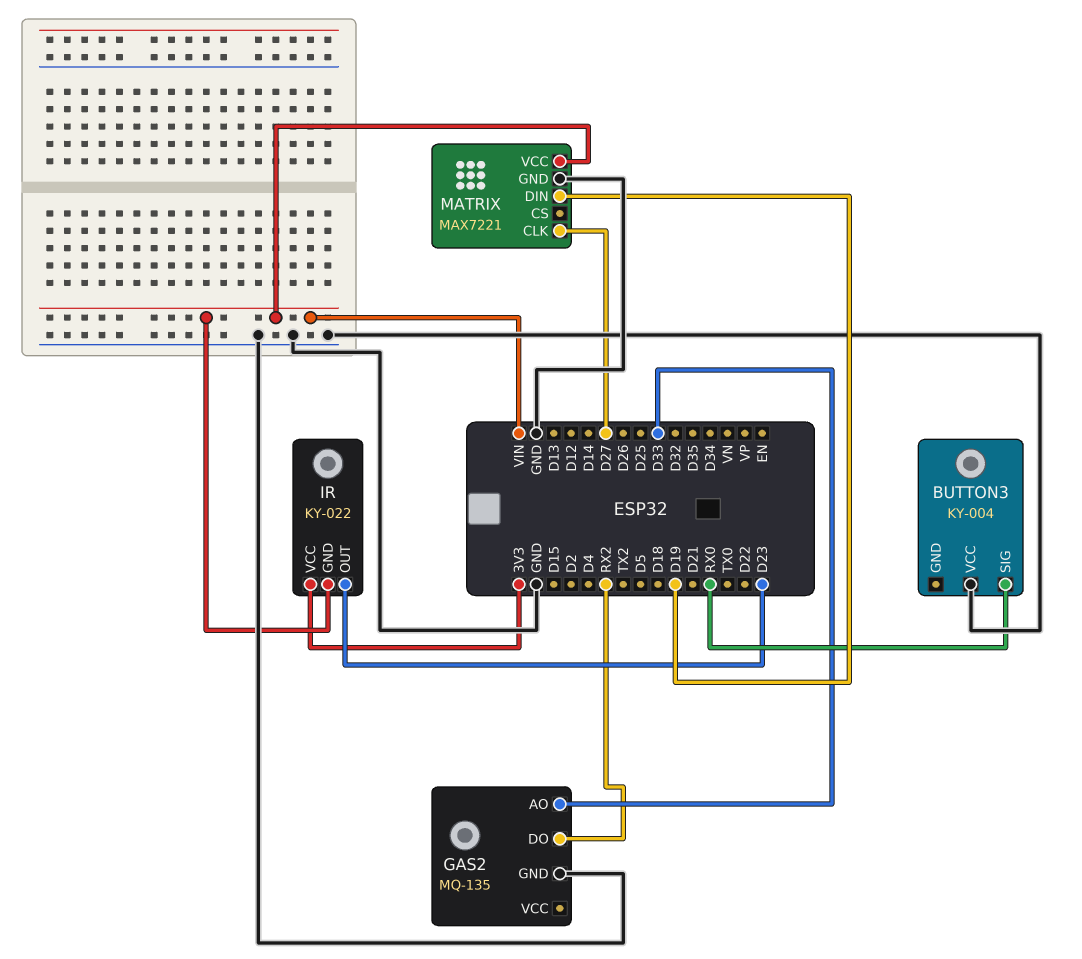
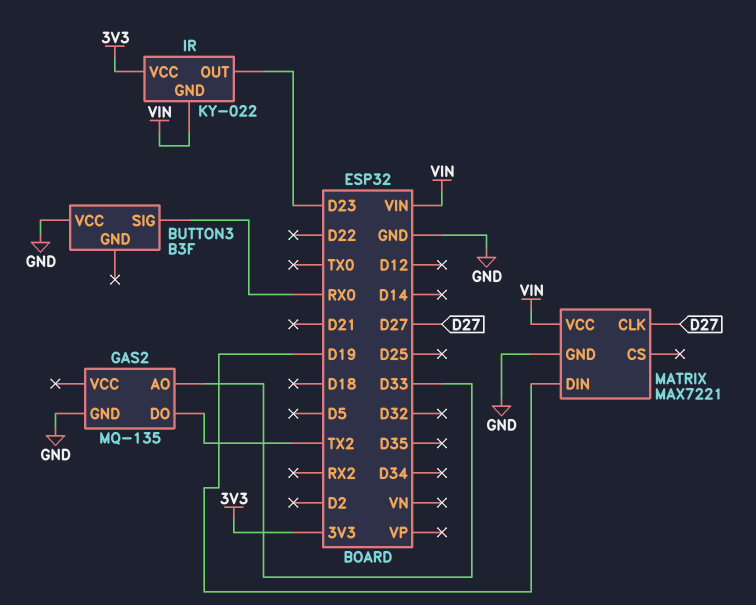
BUTTON3: KY-004 -> B3F
GAS2 pin DO: RX2 -> TX2

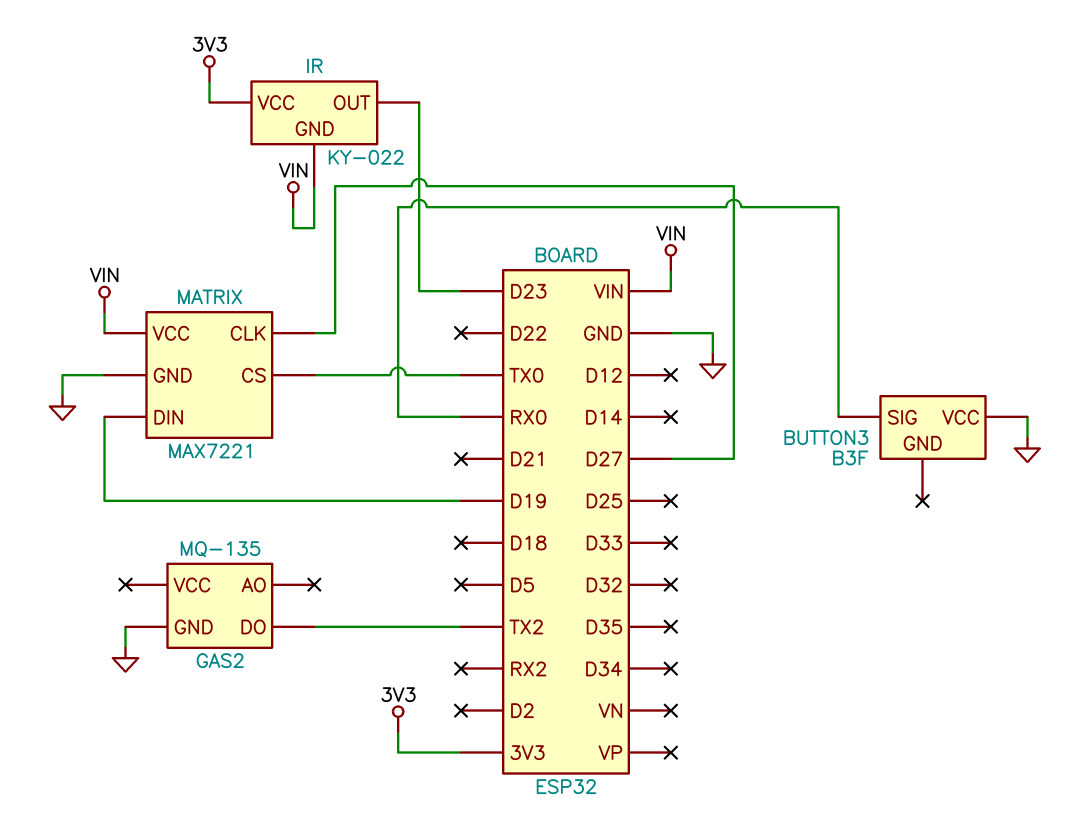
GAS2 pin AO: D33 -> none
MATRIX pin CS: none -> TX0

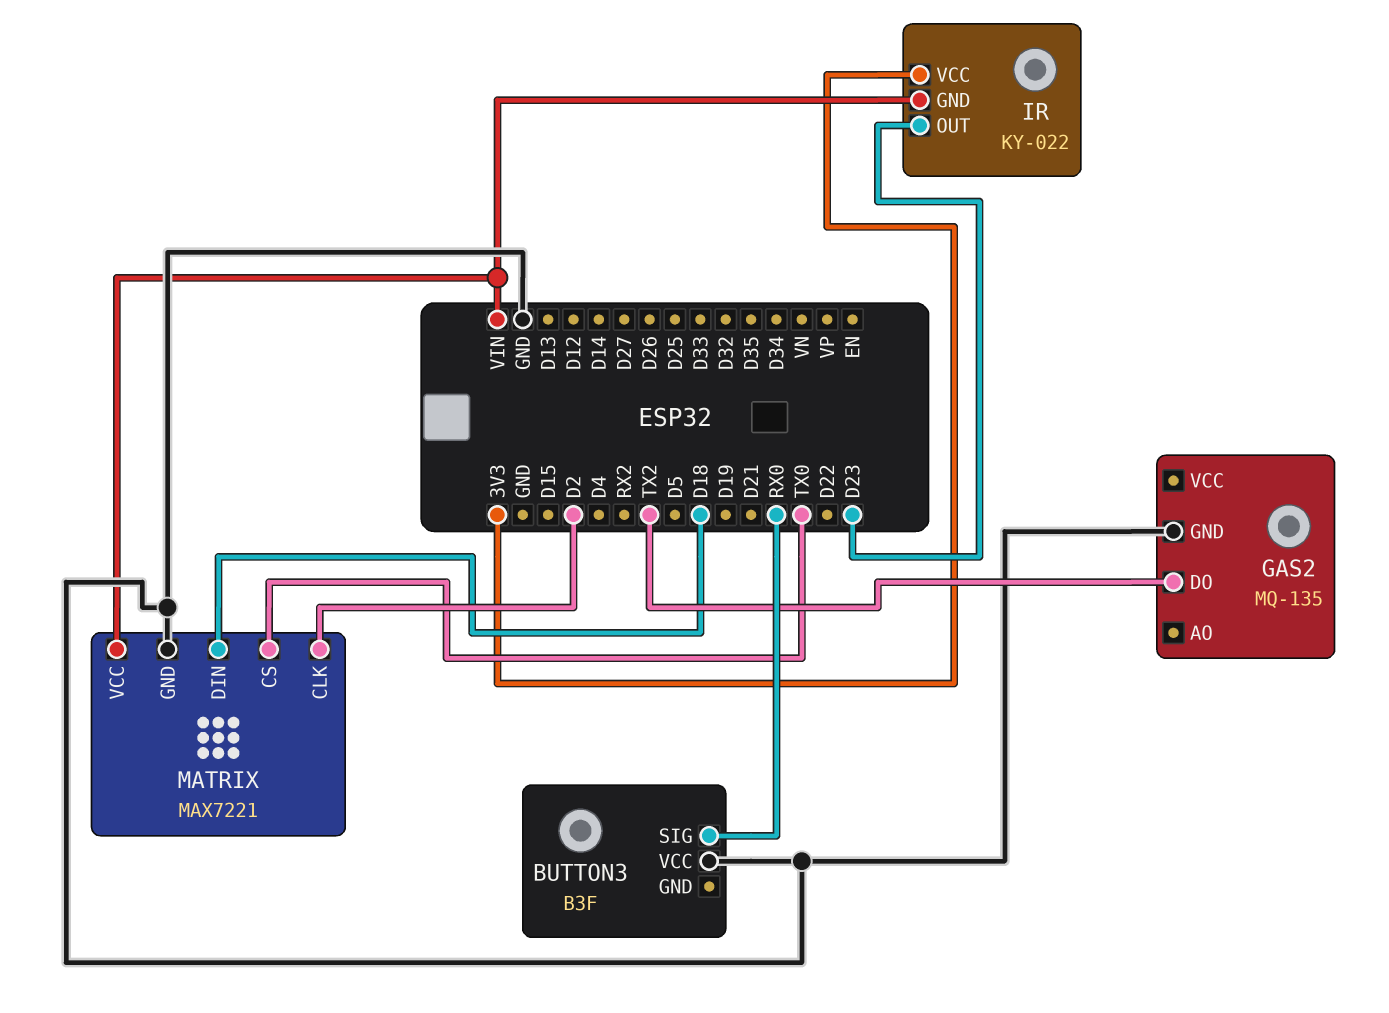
MATRIX pin CLK: D27 -> D2
MATRIX pin DIN: D19 -> D18

